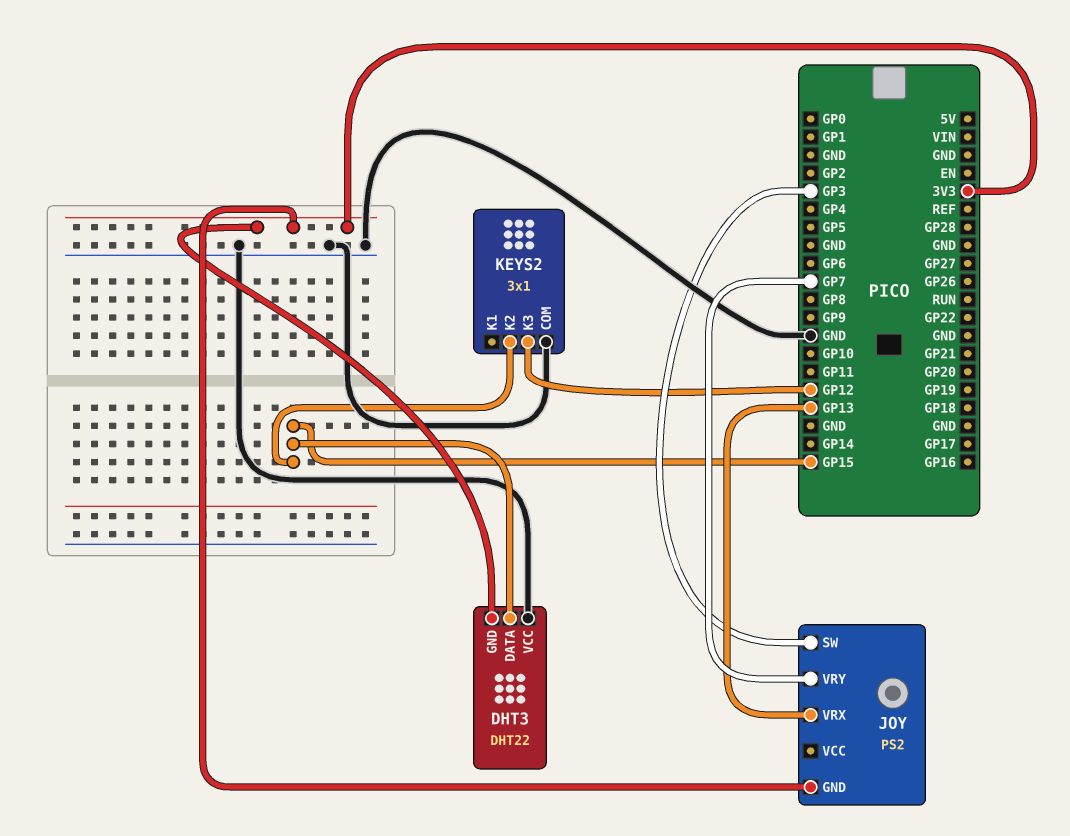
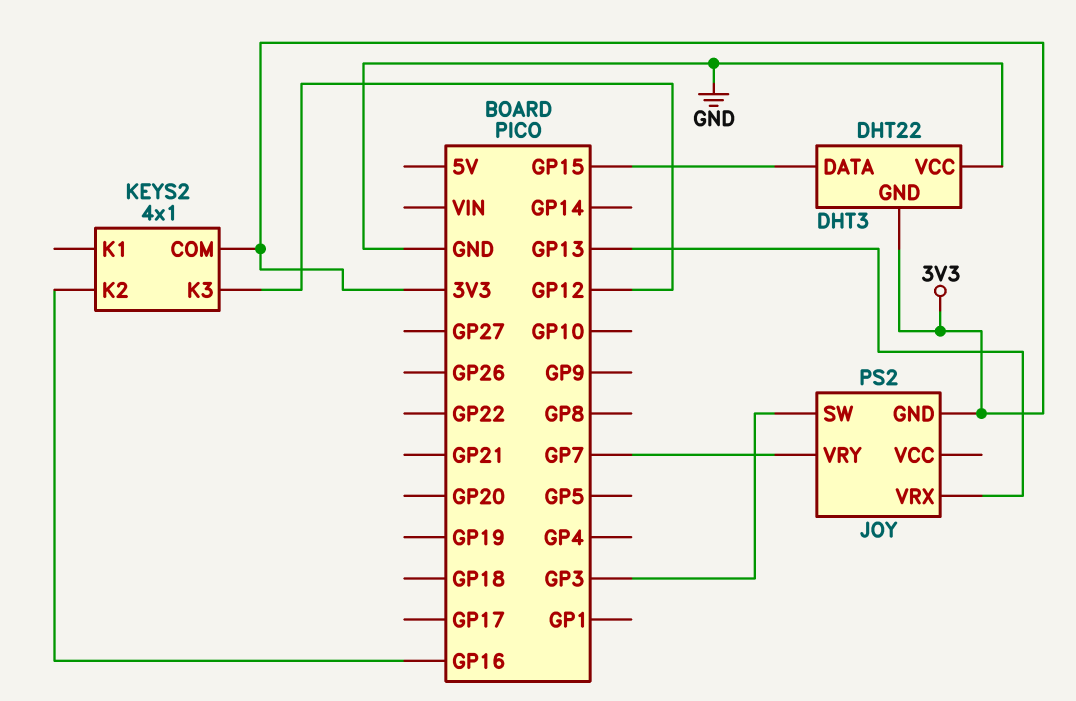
KEYS2: 3x1 -> 4x1
KEYS2 pin COM: GND -> 3V3
KEYS2 pin K2: GP15 -> GP16

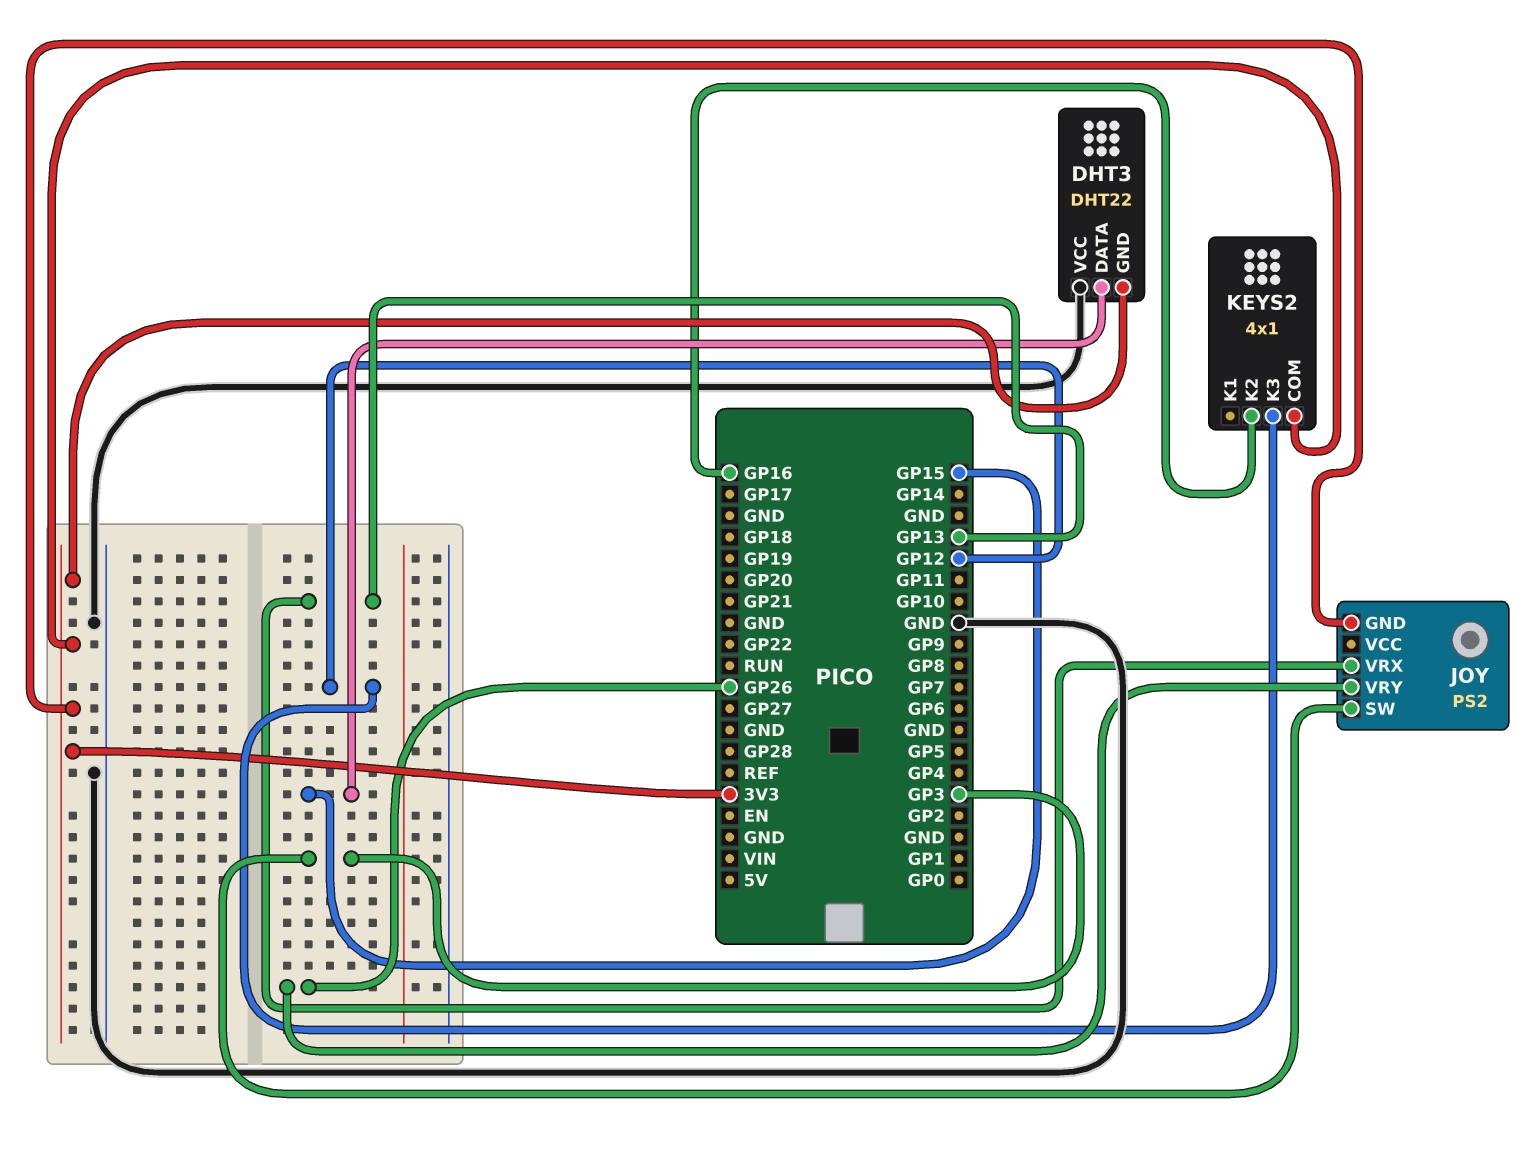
JOY pin VRY: GP7 -> GP26

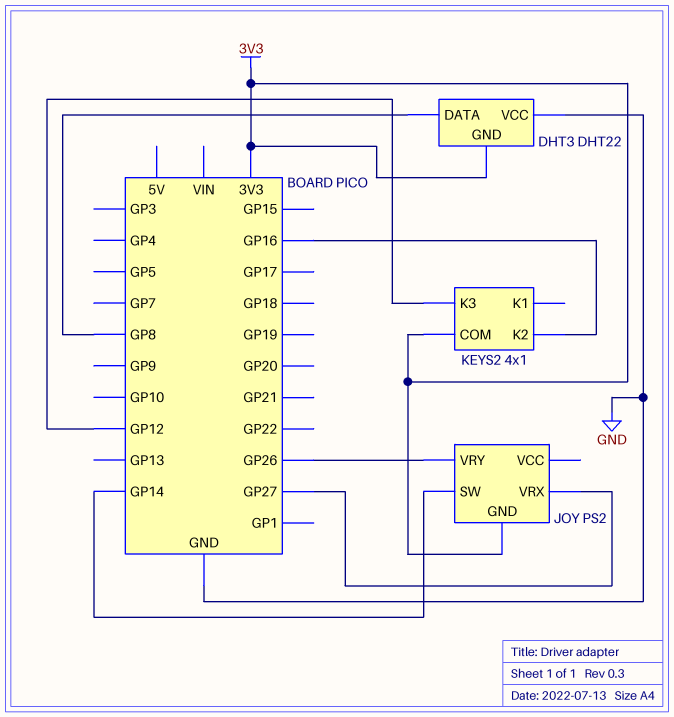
DHT3 pin DATA: GP15 -> GP8
JOY pin SW: GP3 -> GP14
JOY pin VRX: GP13 -> GP27

